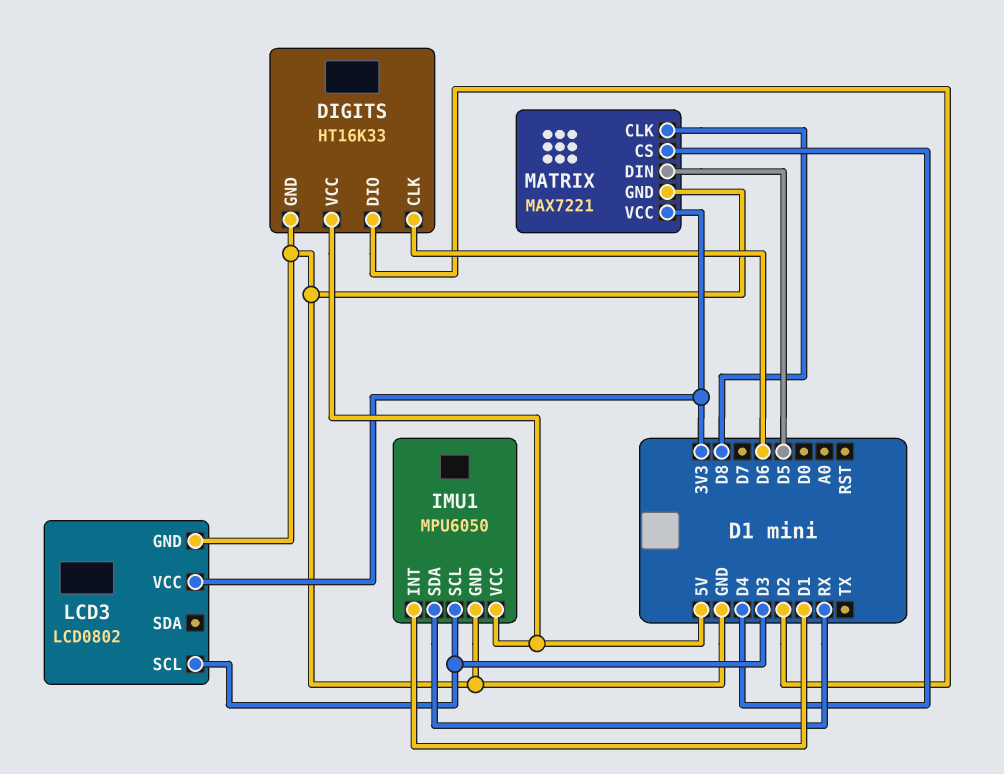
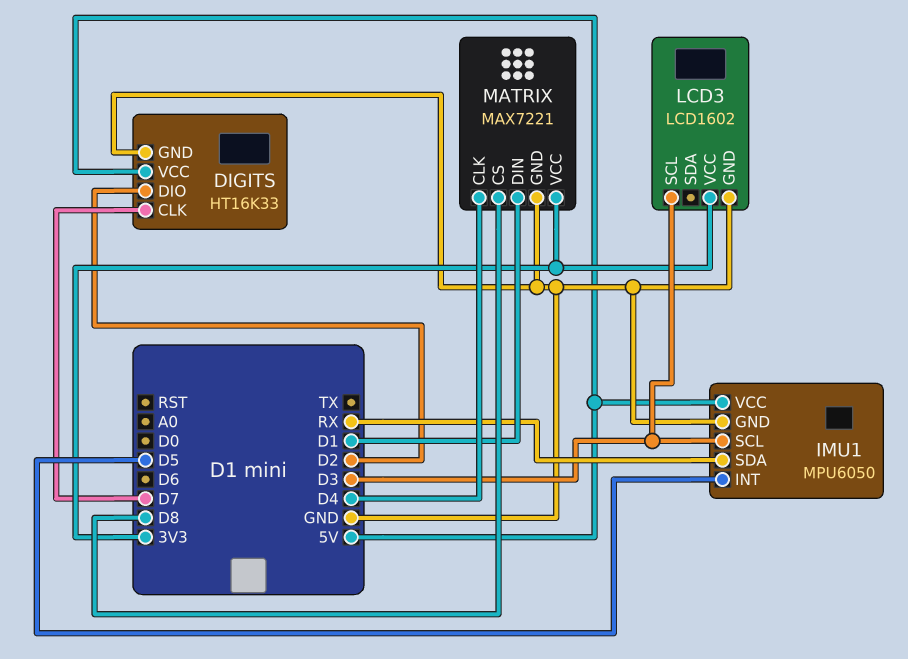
DIGITS pin CLK: D6 -> D7
IMU1 pin INT: D1 -> D5
LCD3: LCD0802 -> LCD1602
MATRIX pin CLK: D8 -> D4
MATRIX pin CS: D4 -> D8
MATRIX pin DIN: D5 -> D1

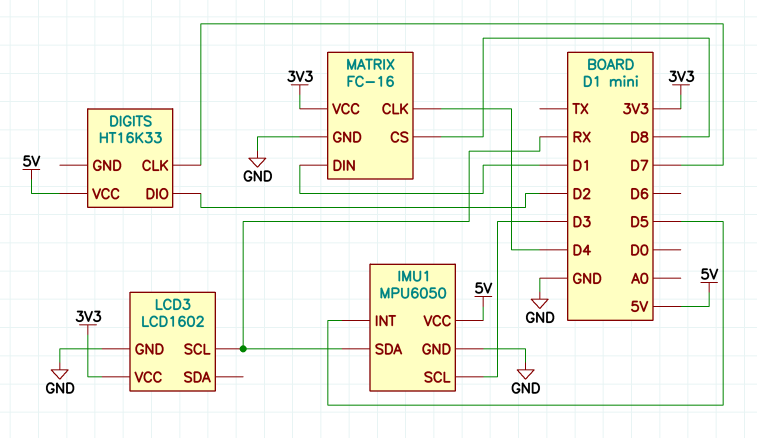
DIGITS pin GND: GND -> none
LCD3 pin SCL: D3 -> RX
MATRIX: MAX7221 -> FC-16

